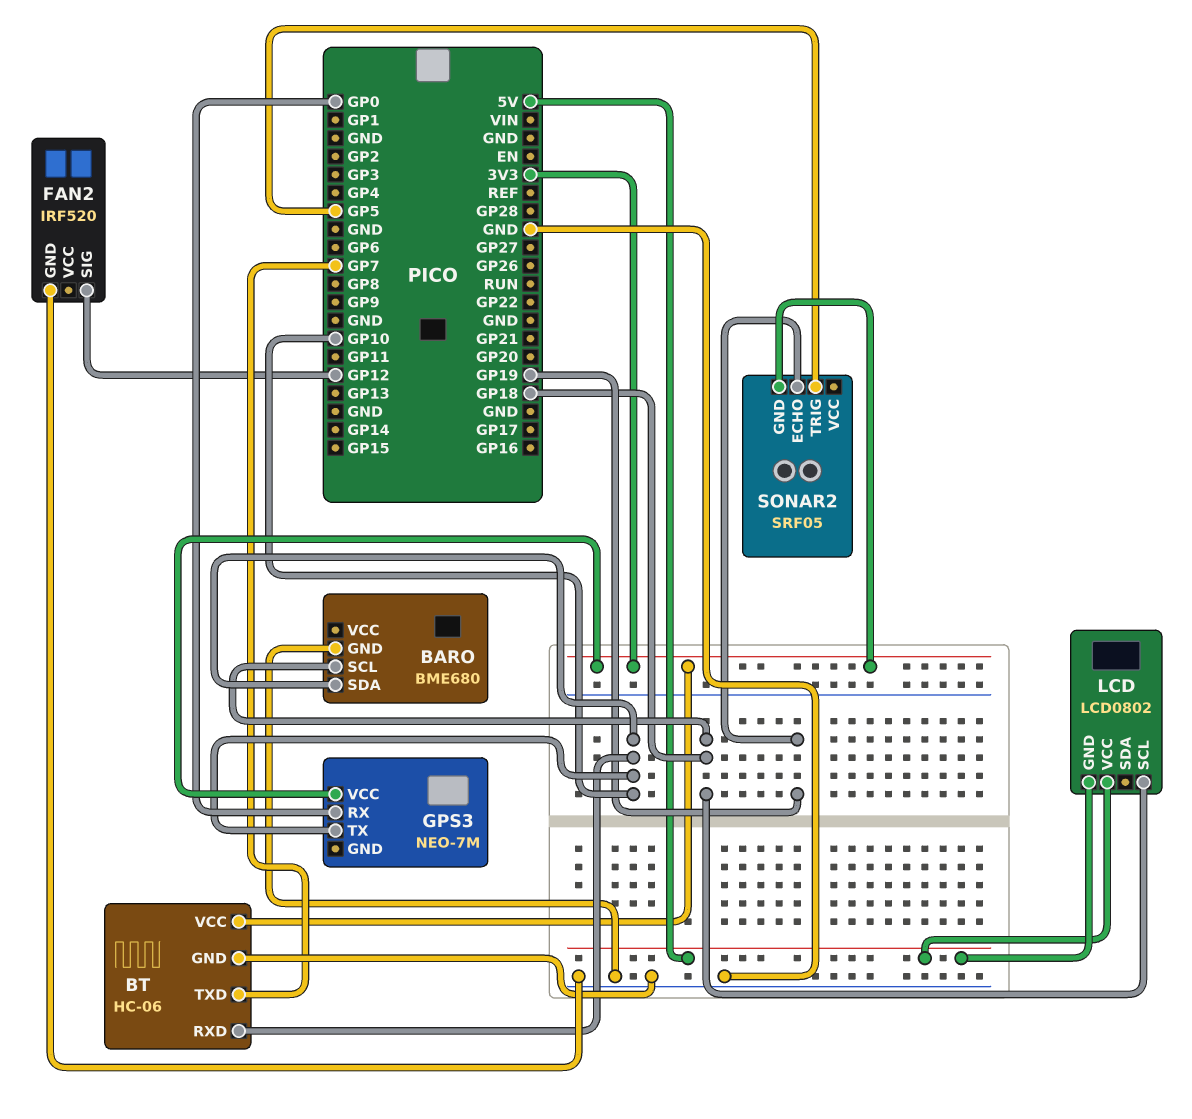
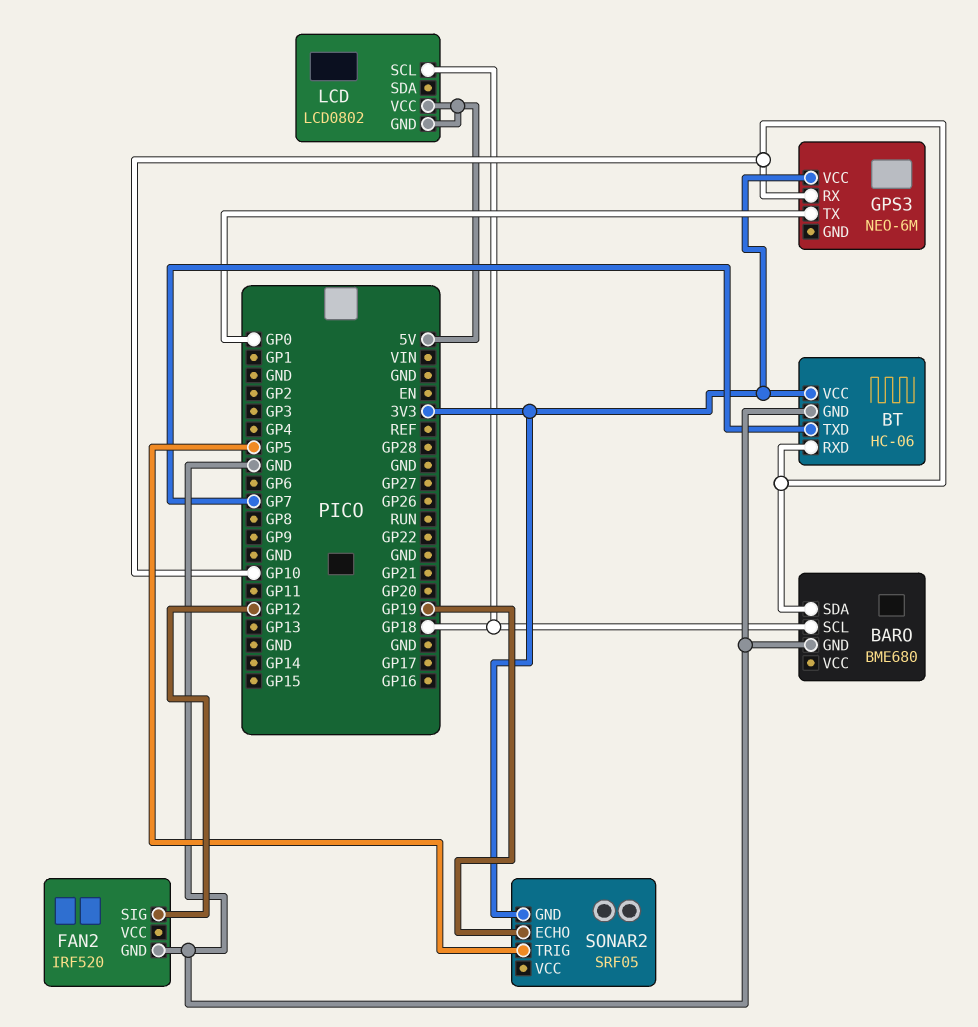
GPS3: NEO-7M -> NEO-6M
GPS3 pin RX: GP0 -> GP10
GPS3 pin TX: GP10 -> GP0

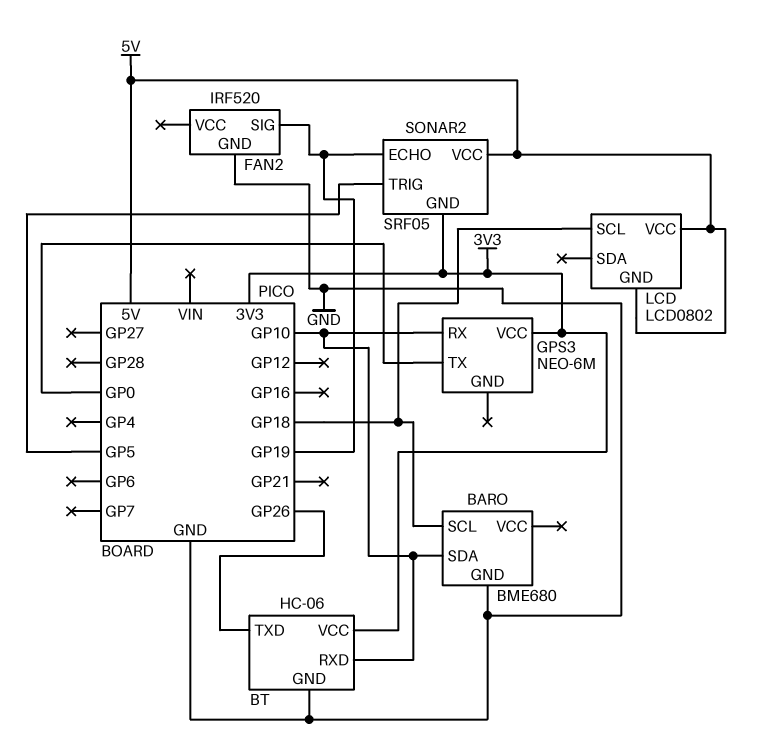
BT pin TXD: GP7 -> GP26
FAN2 pin SIG: GP12 -> GP19
SONAR2 pin VCC: none -> 5V

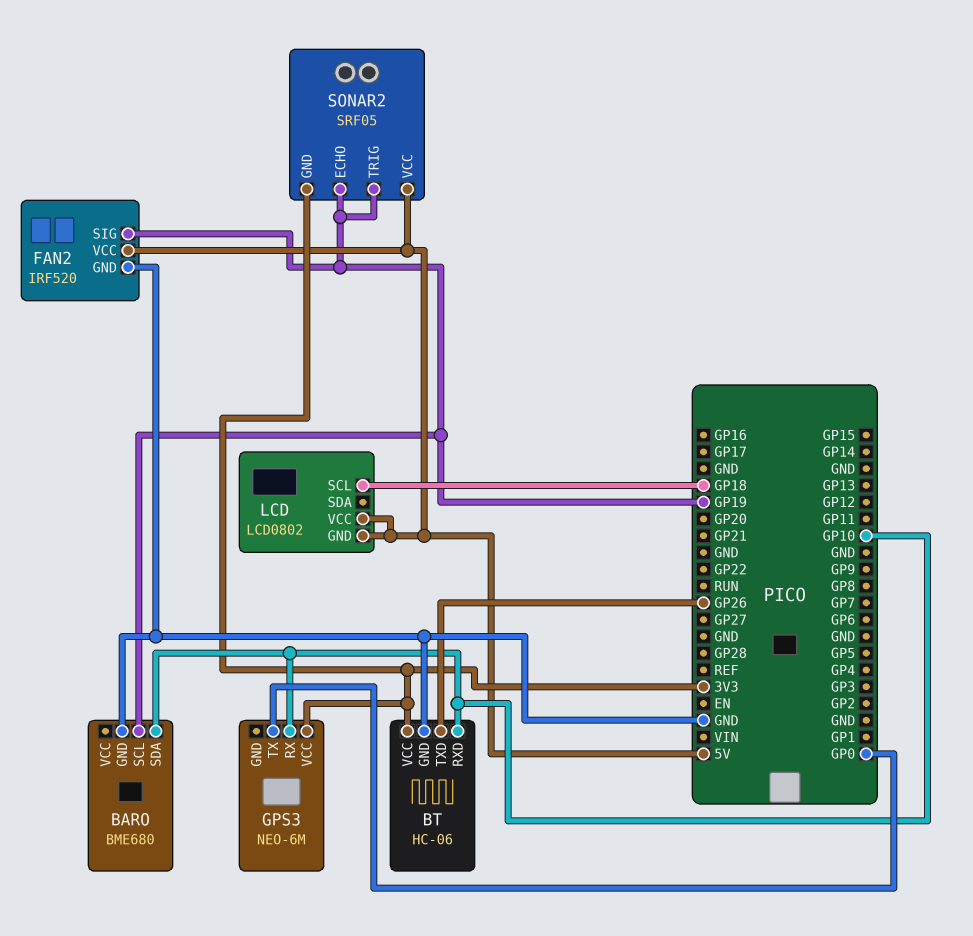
BARO pin SCL: GP18 -> GP19
FAN2 pin VCC: none -> 5V
SONAR2 pin TRIG: GP5 -> GP19

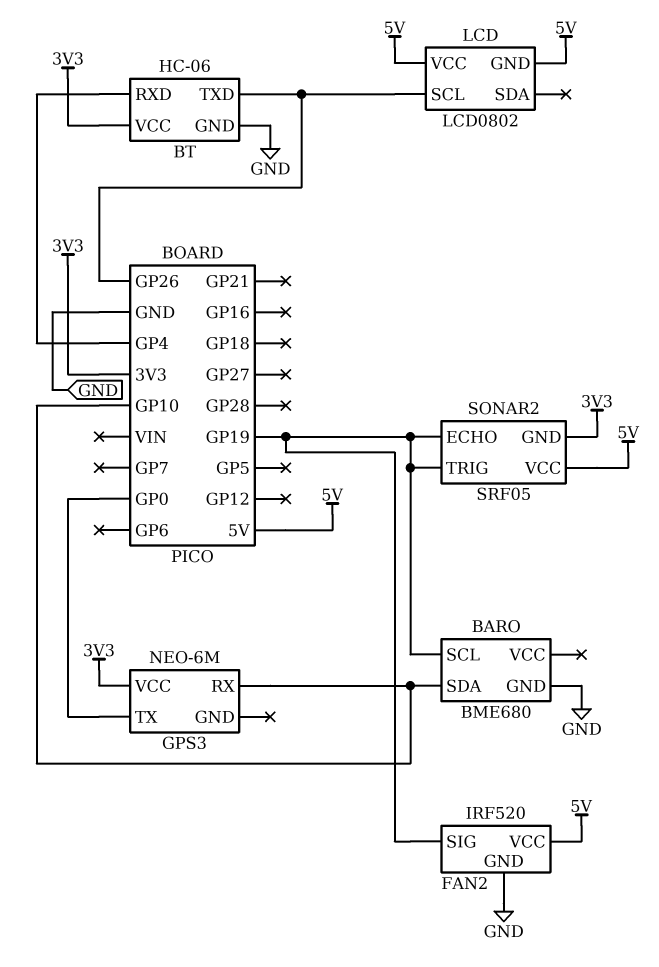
BT pin RXD: GP10 -> GP4
LCD pin SCL: GP18 -> GP26

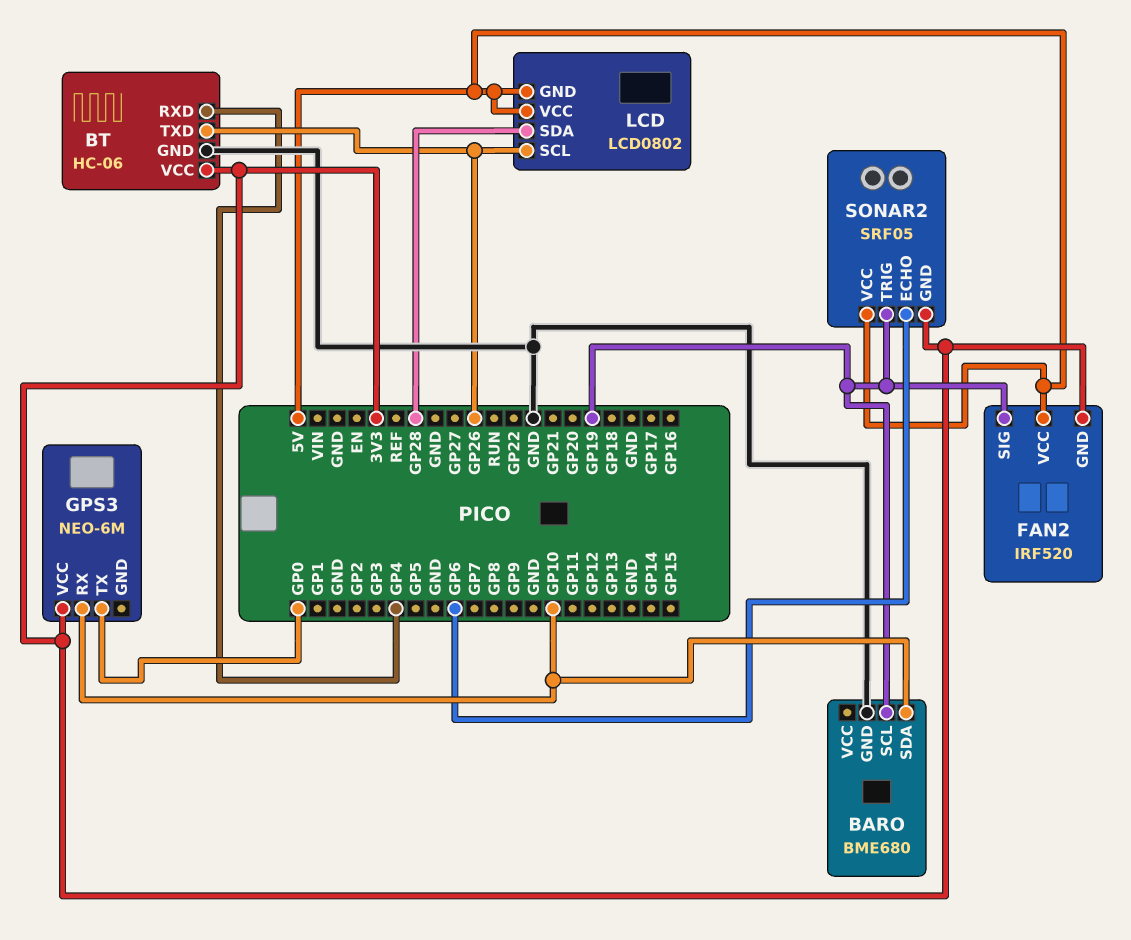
FAN2 pin GND: GND -> 3V3
LCD pin SDA: none -> GP28
SONAR2 pin ECHO: GP19 -> GP6

